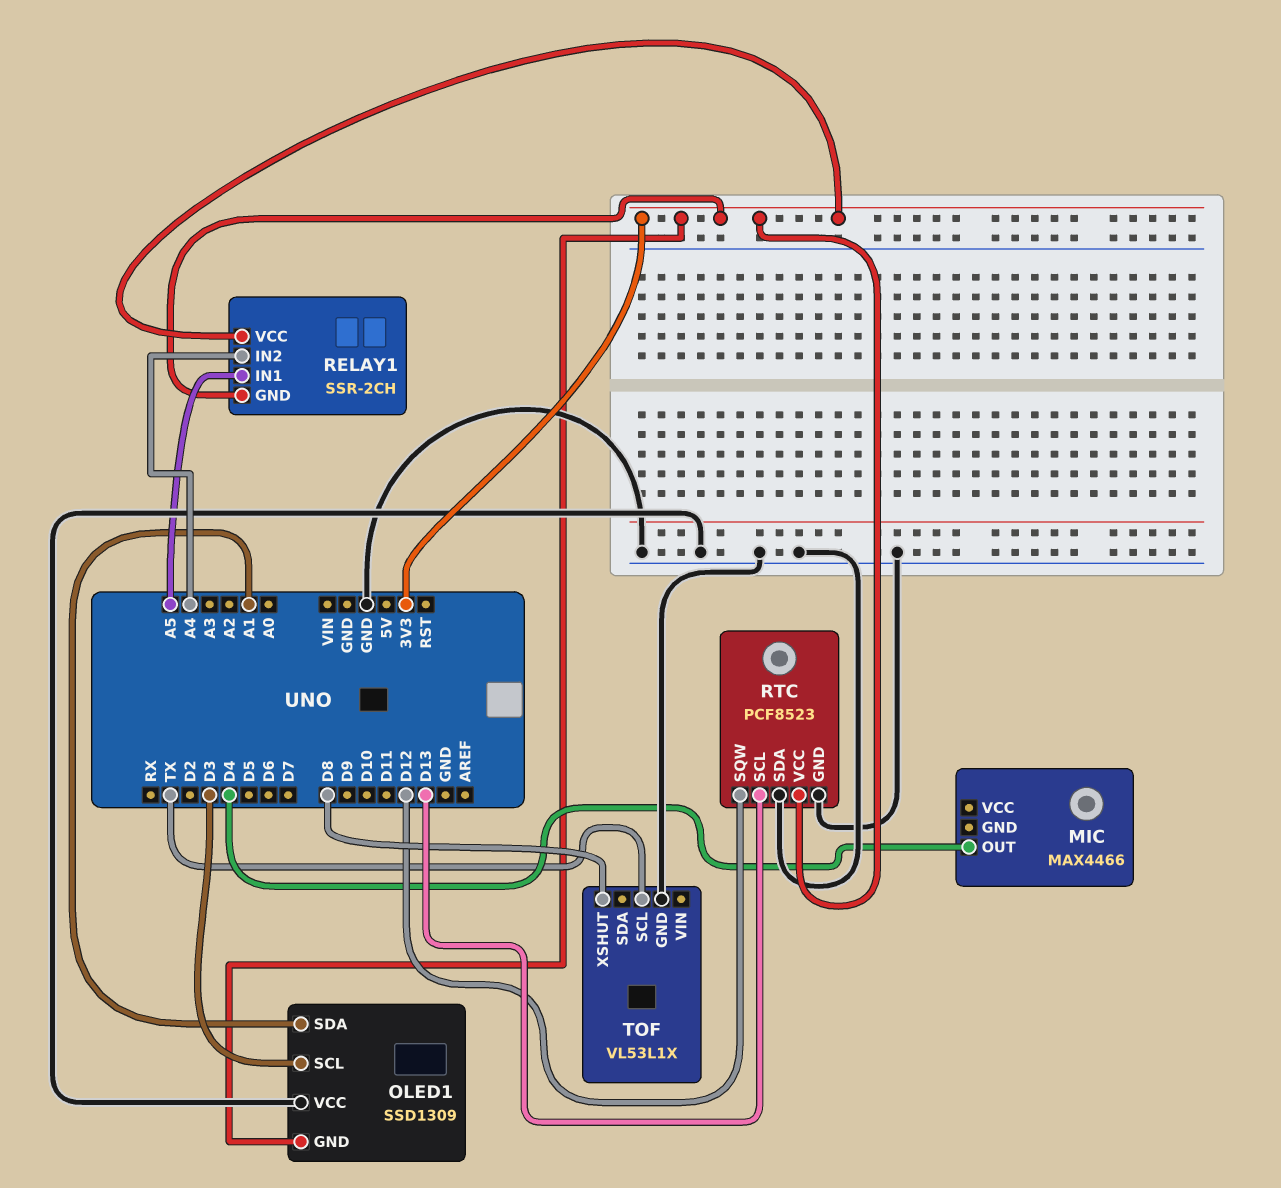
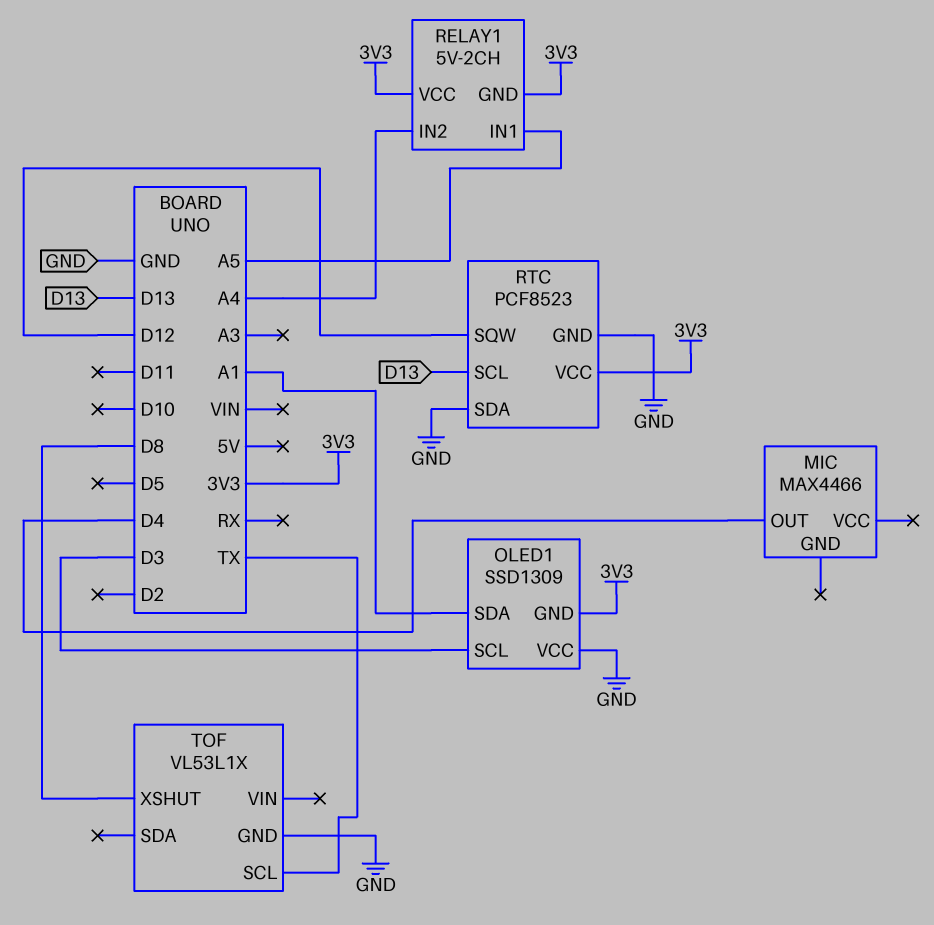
RELAY1: SSR-2CH -> 5V-2CH

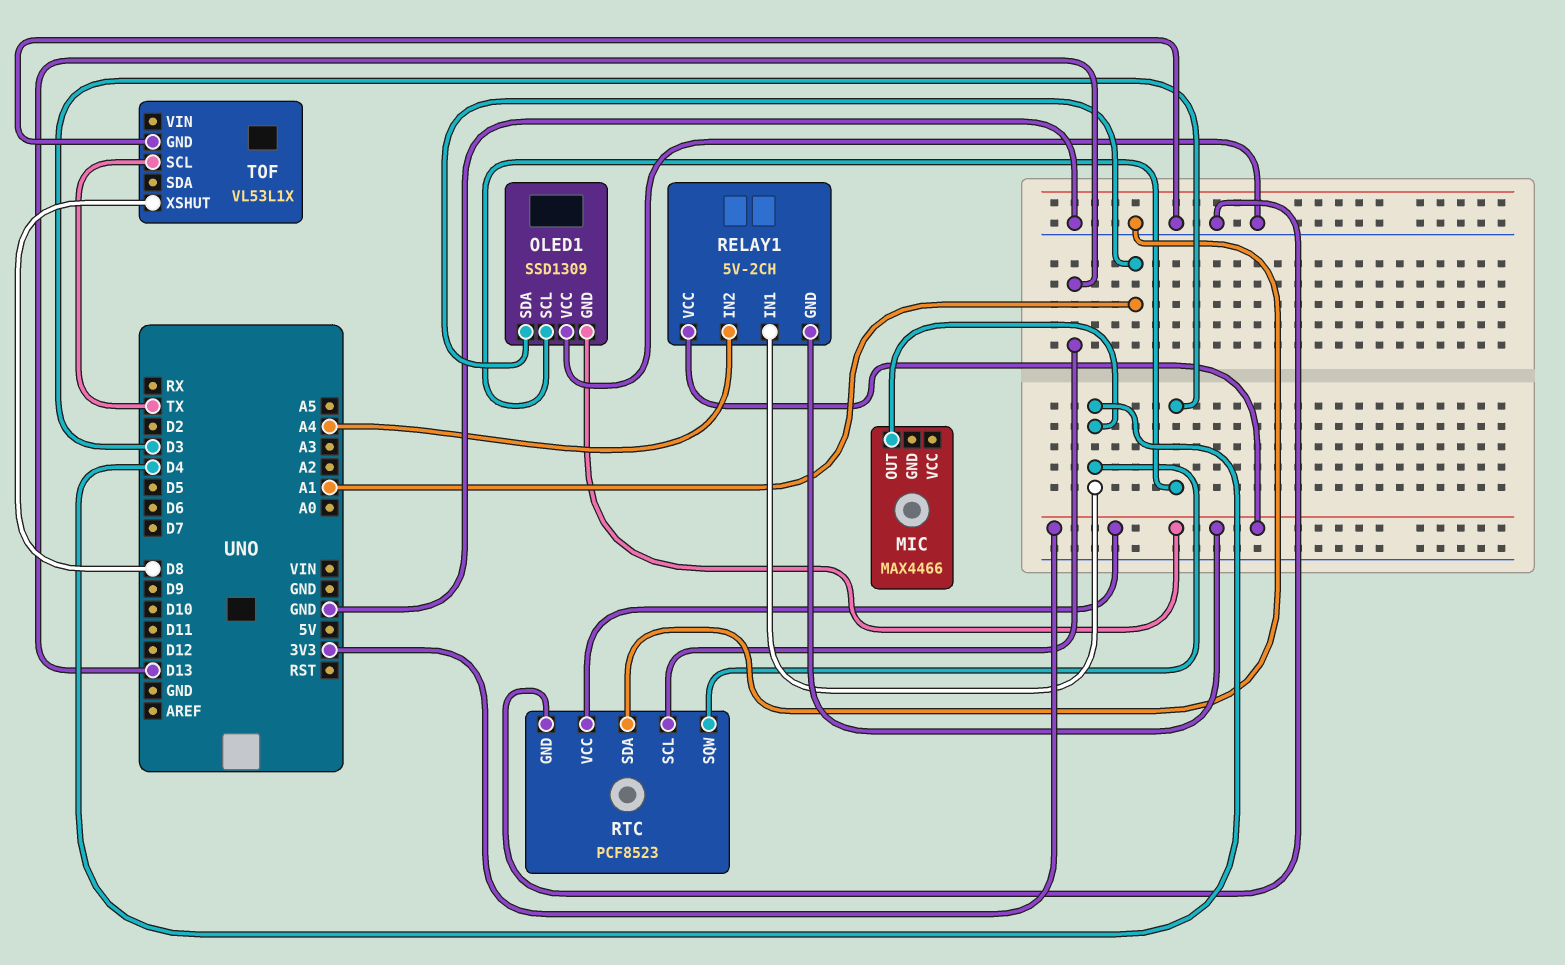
RELAY1 pin IN1: A5 -> D4
RTC pin SQW: D12 -> D4

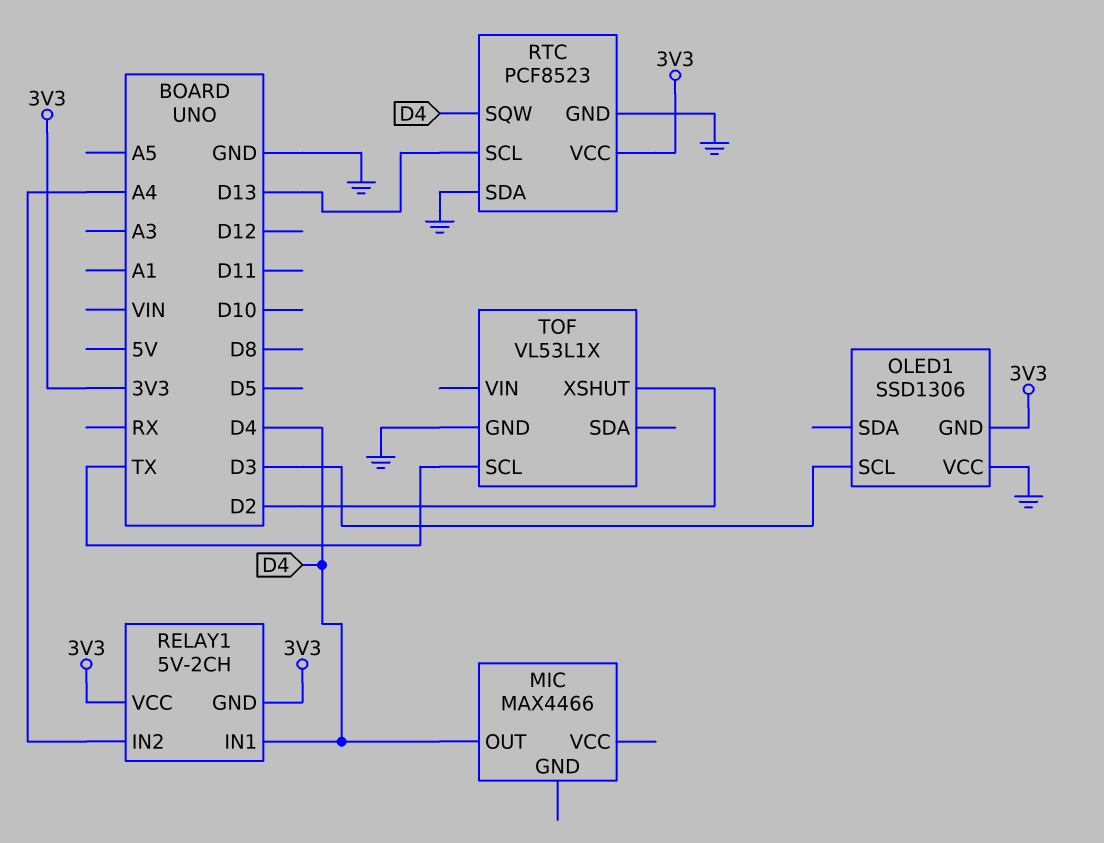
OLED1: SSD1309 -> SSD1306
OLED1 pin SDA: A1 -> none
TOF pin XSHUT: D8 -> D2

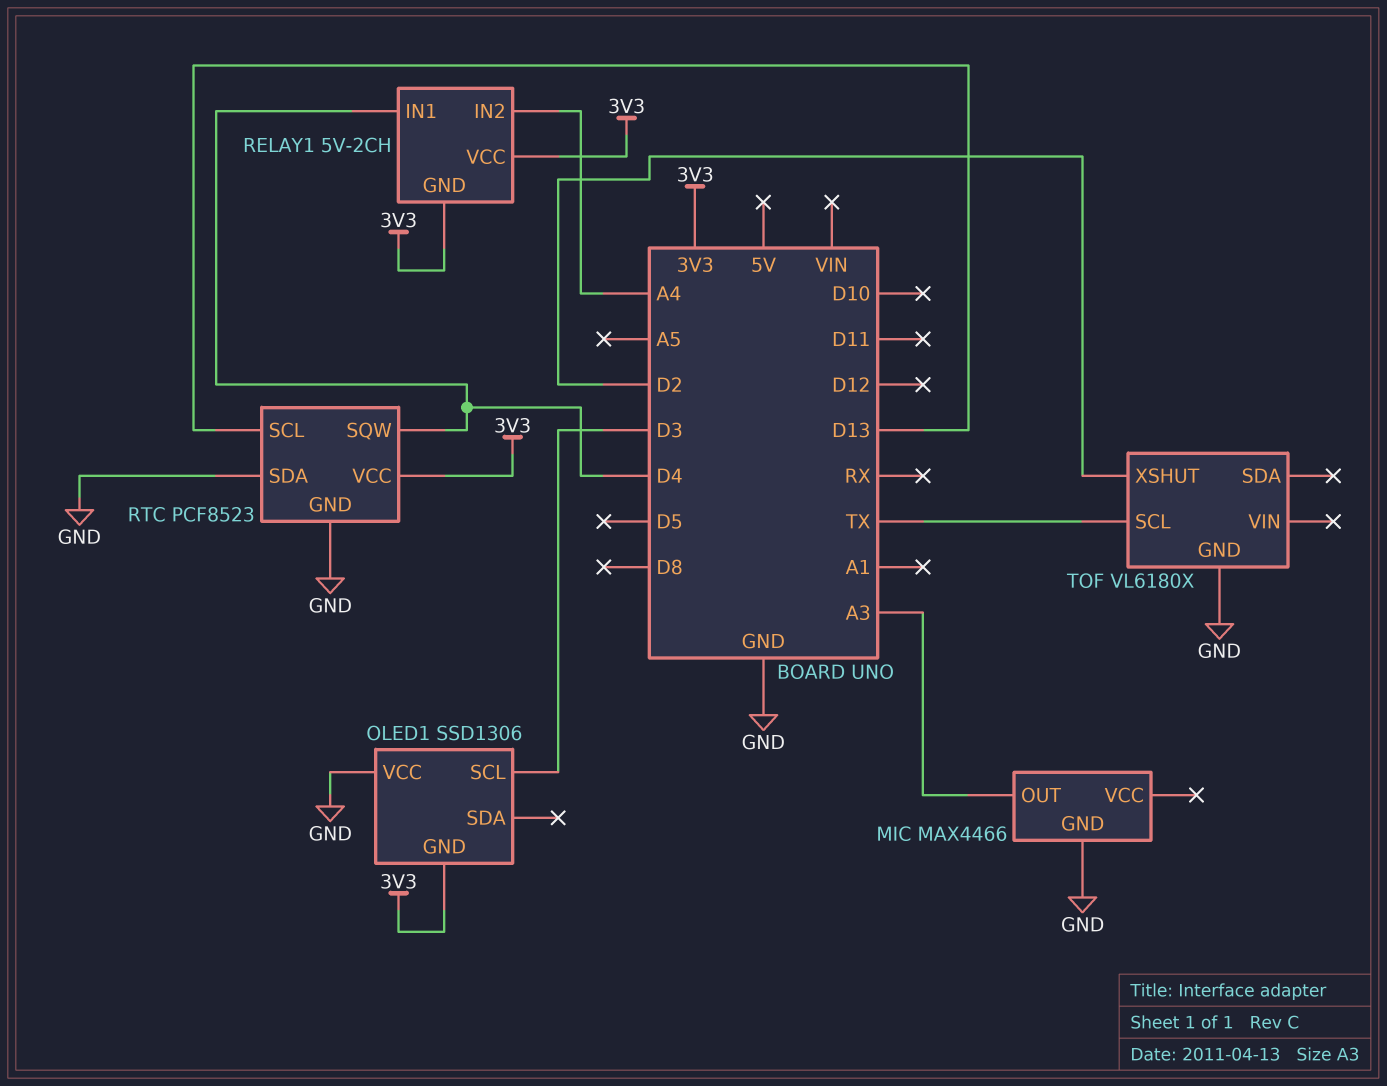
MIC pin GND: none -> GND
MIC pin OUT: D4 -> A3
TOF: VL53L1X -> VL6180X

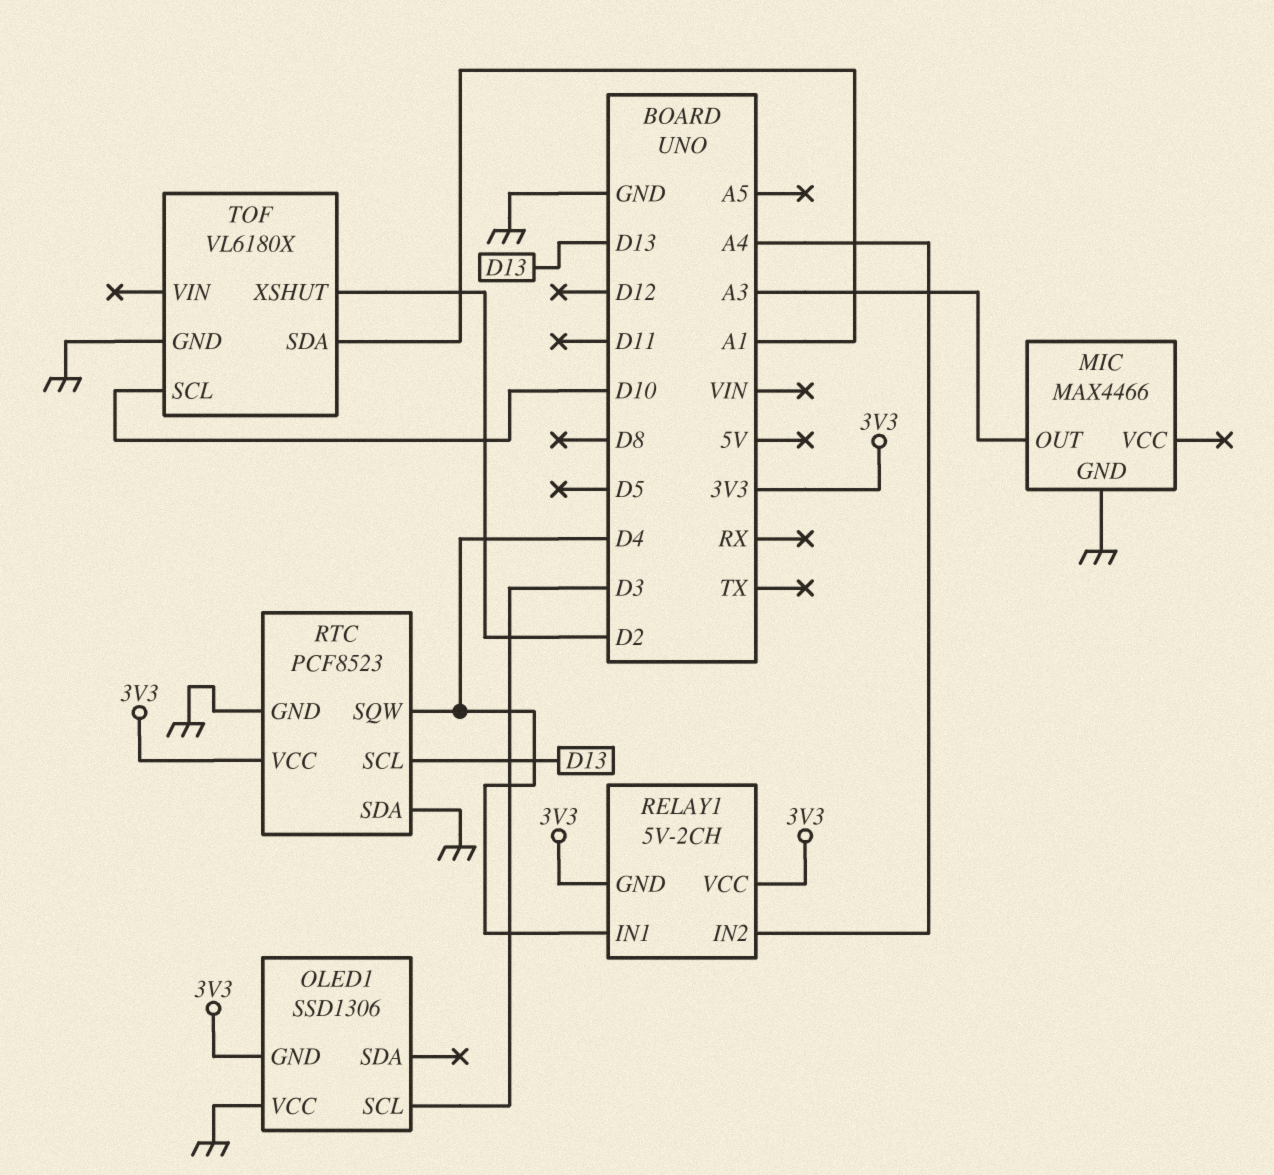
TOF pin SCL: TX -> D10
TOF pin SDA: none -> A1

